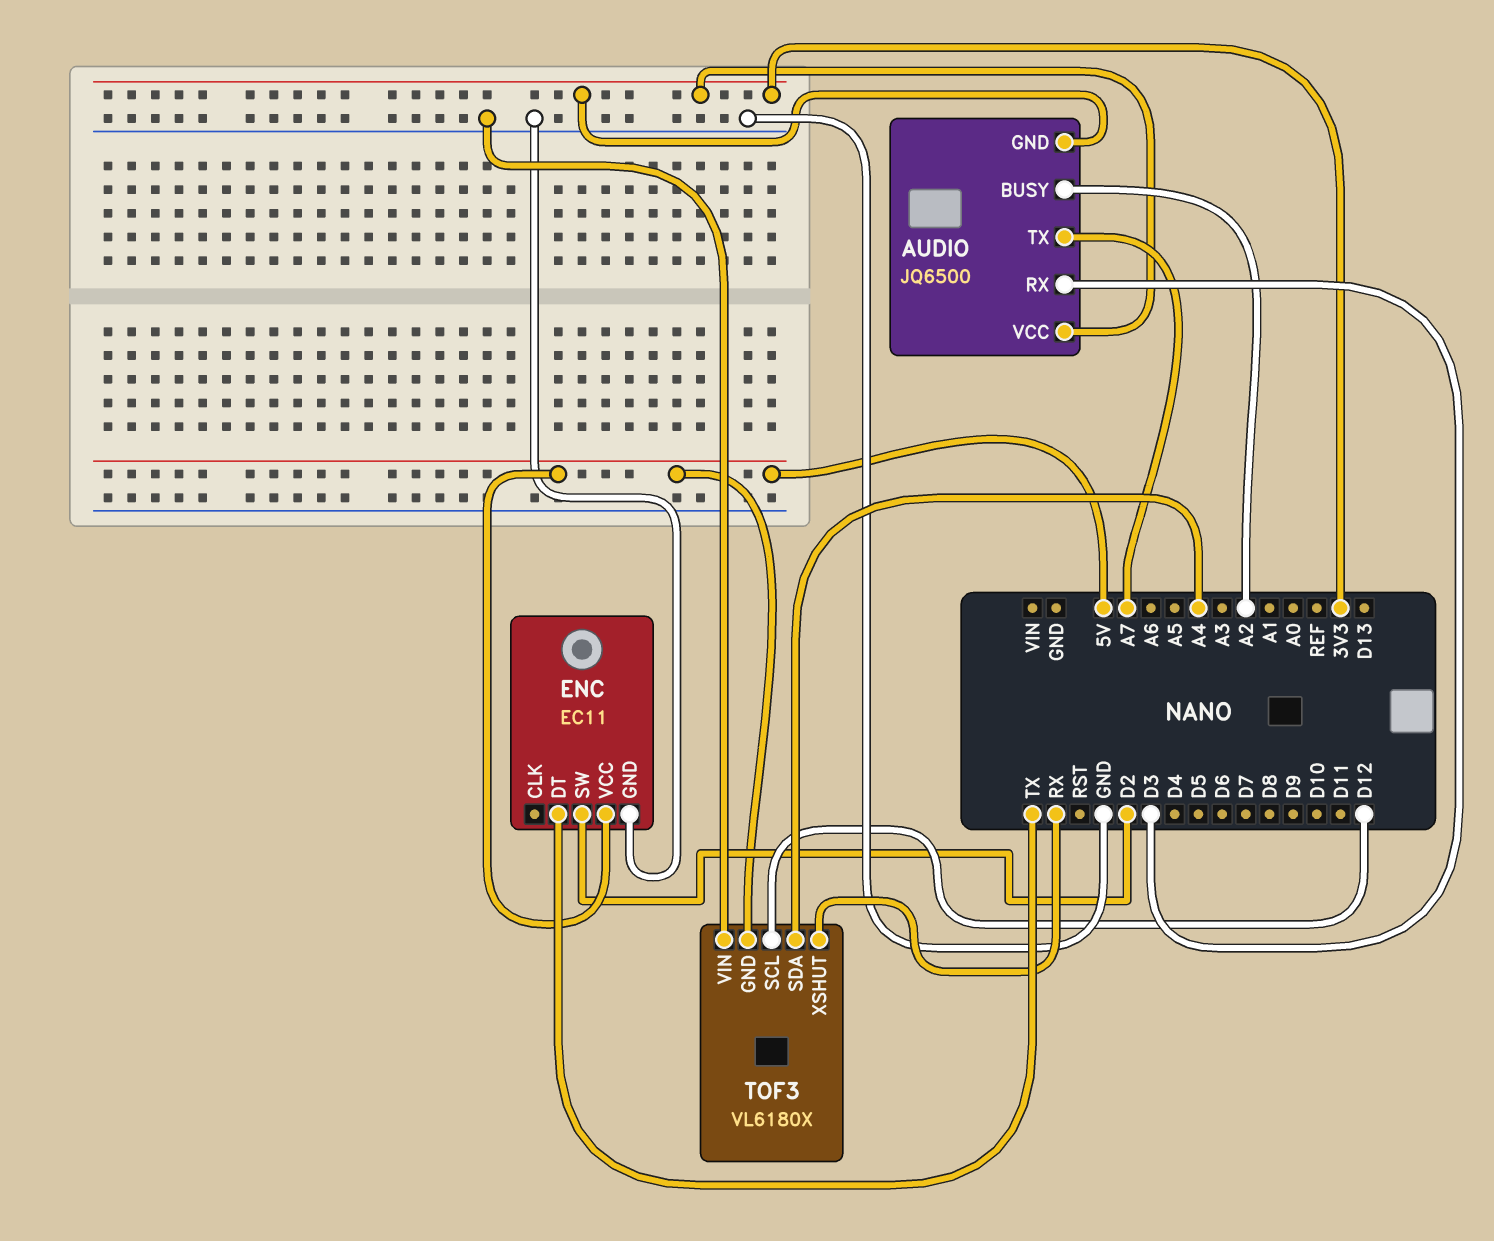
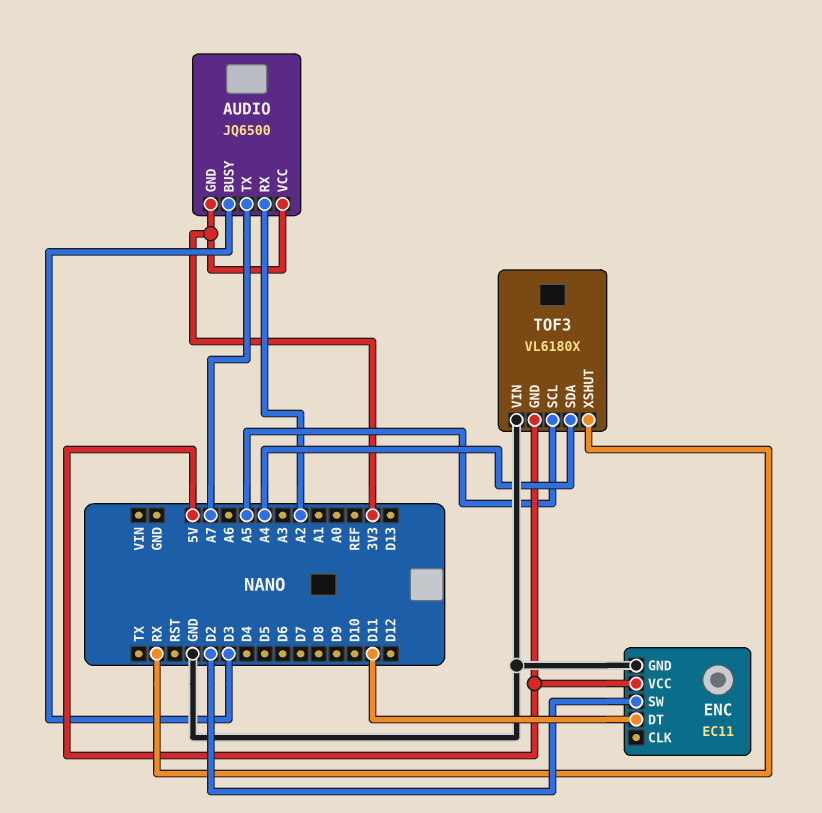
AUDIO pin BUSY: A2 -> D3
AUDIO pin RX: D3 -> A2
ENC pin DT: TX -> D11
TOF3 pin SCL: D12 -> A5

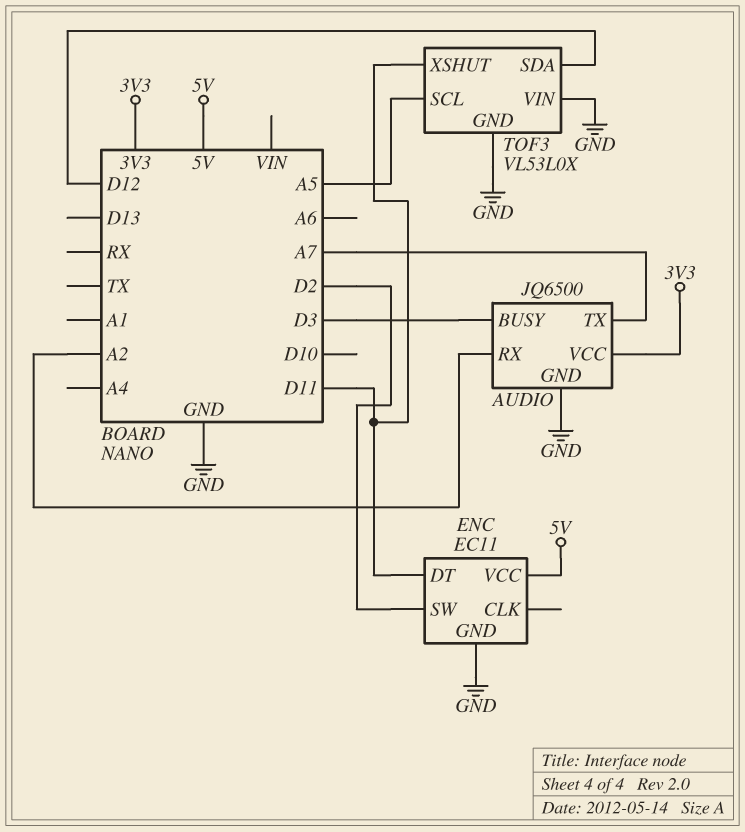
AUDIO pin GND: 3V3 -> GND
TOF3: VL6180X -> VL53L0X
TOF3 pin GND: 5V -> GND
TOF3 pin SDA: A4 -> D12
TOF3 pin XSHUT: RX -> D11

